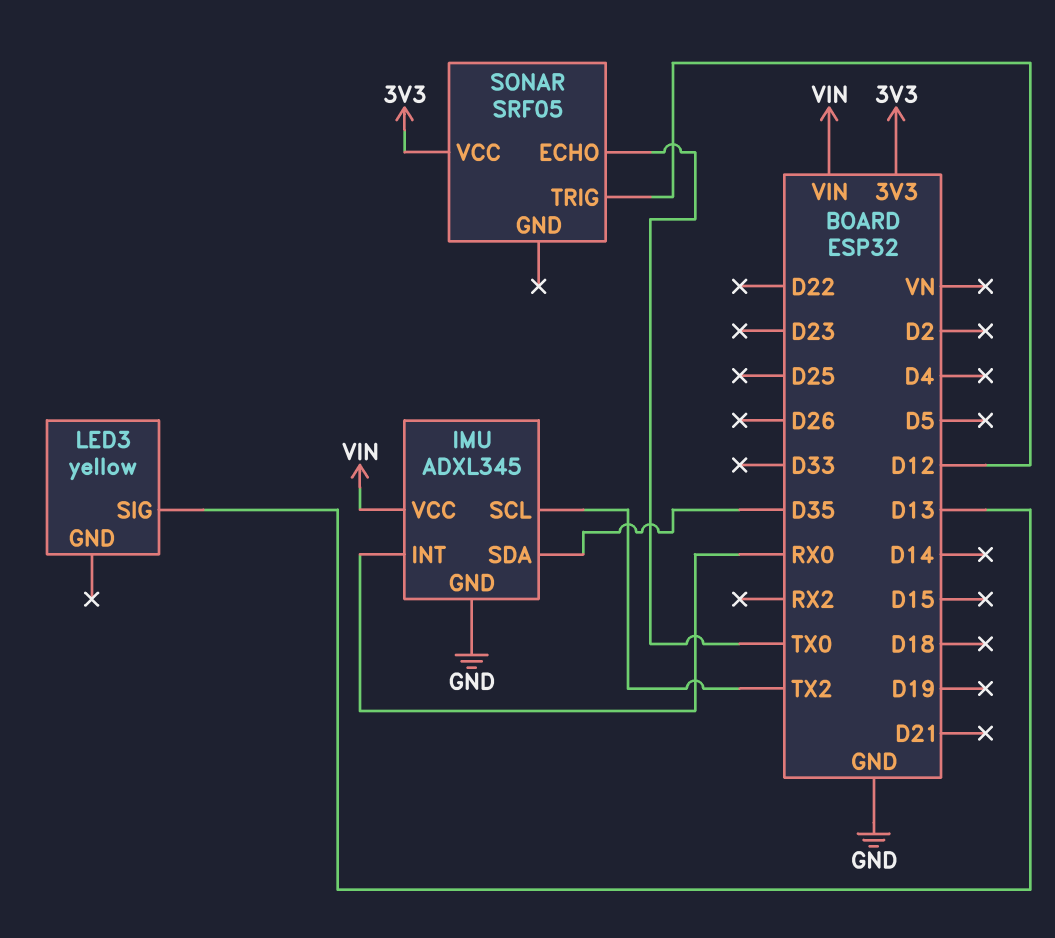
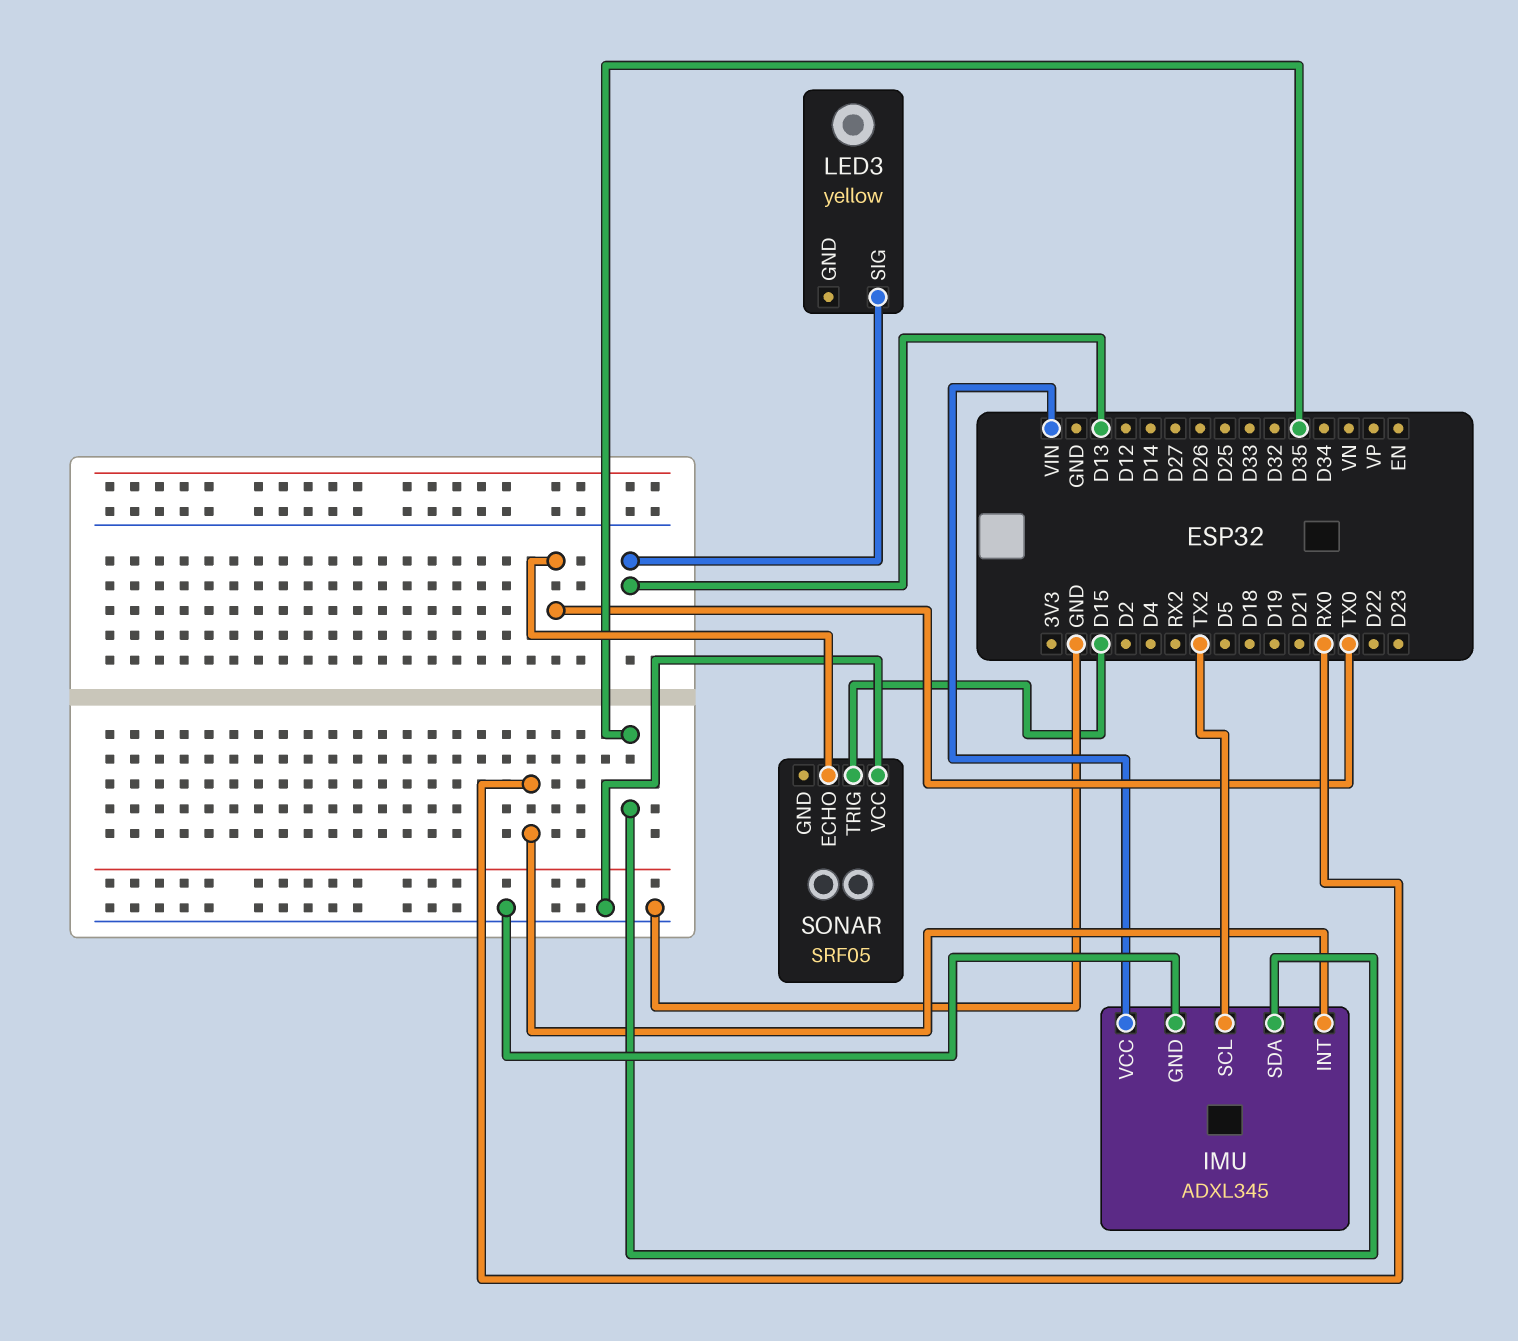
SONAR pin TRIG: D12 -> D15
SONAR pin VCC: 3V3 -> GND

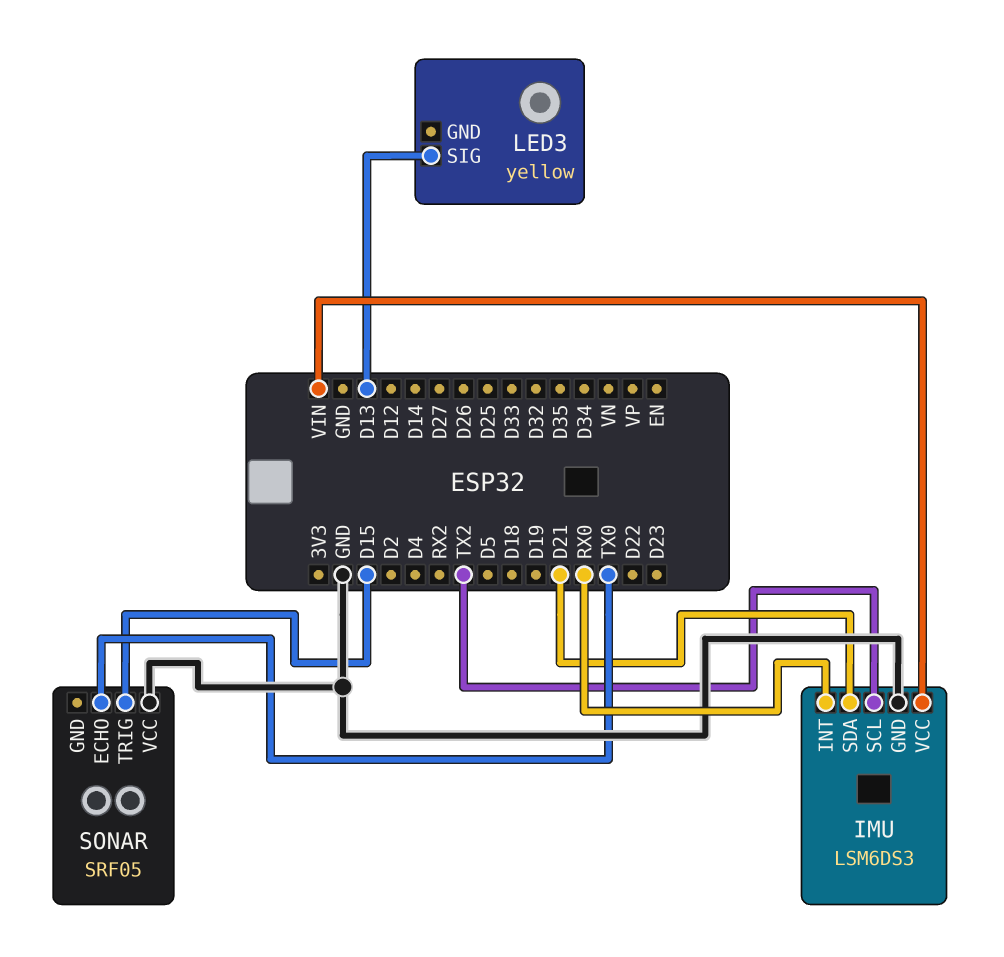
IMU: ADXL345 -> LSM6DS3
IMU pin SDA: D35 -> D21

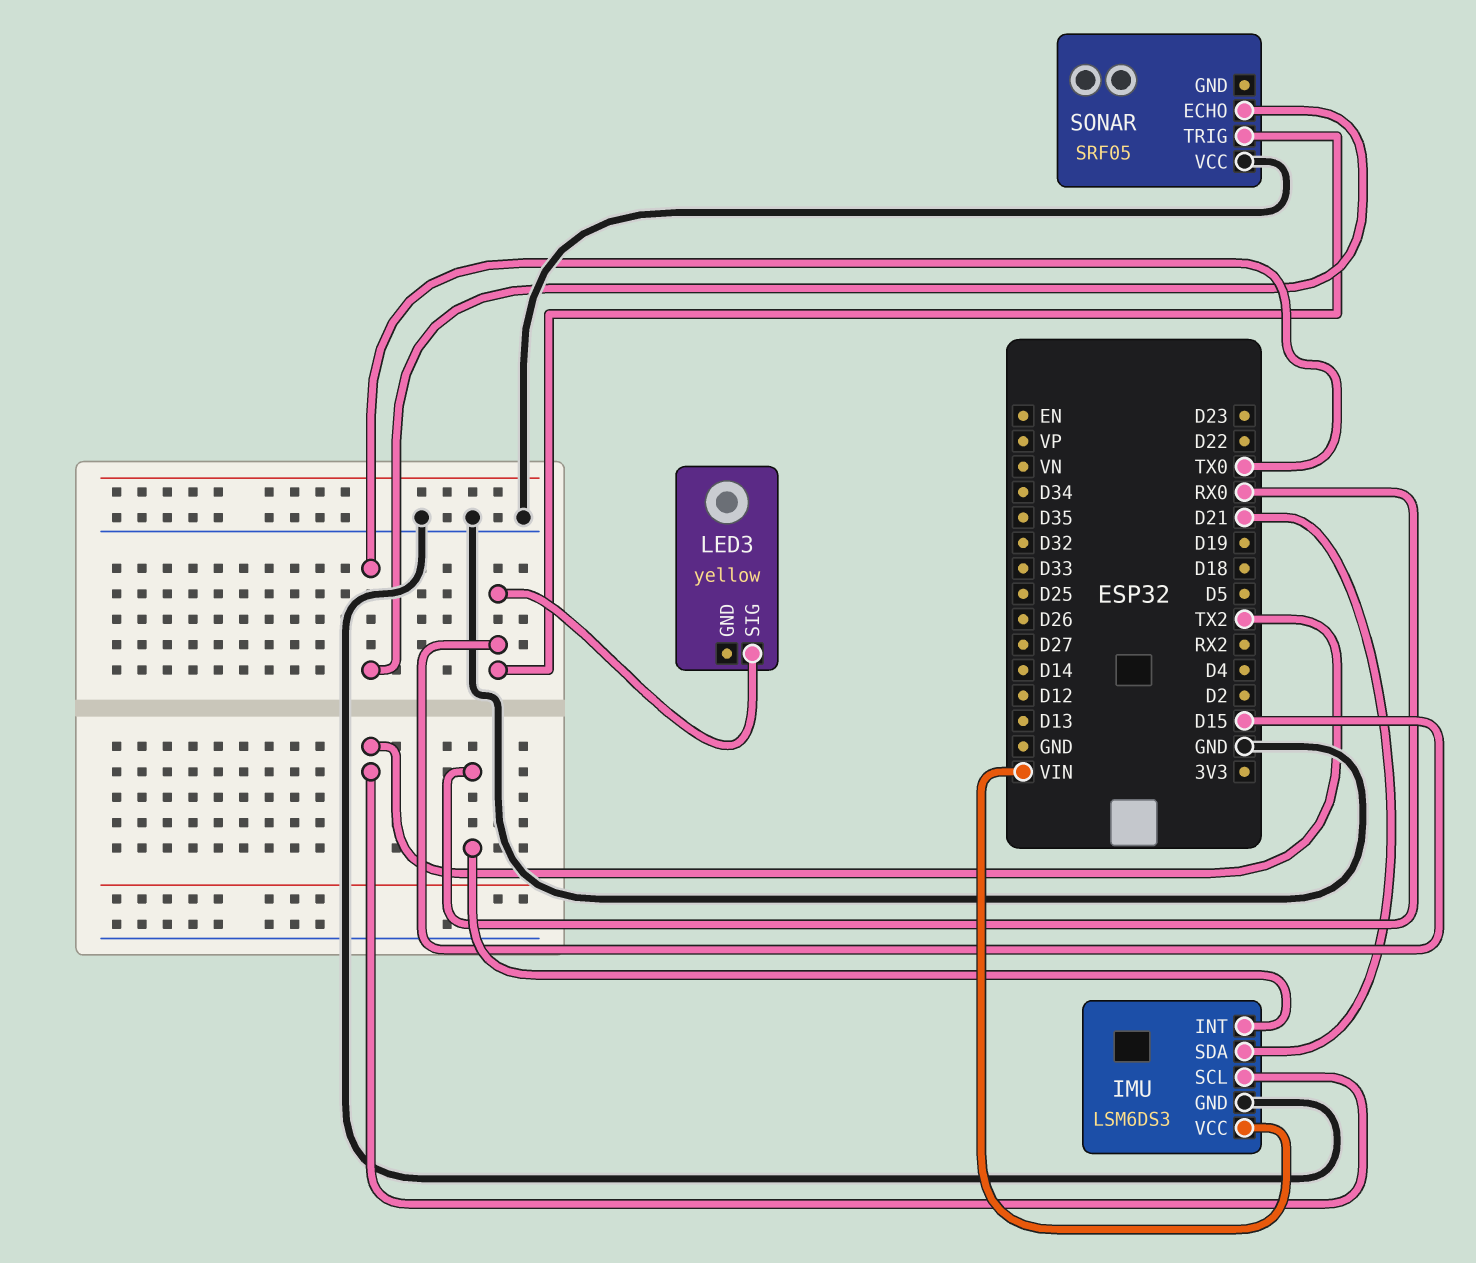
LED3 pin SIG: D13 -> D15

